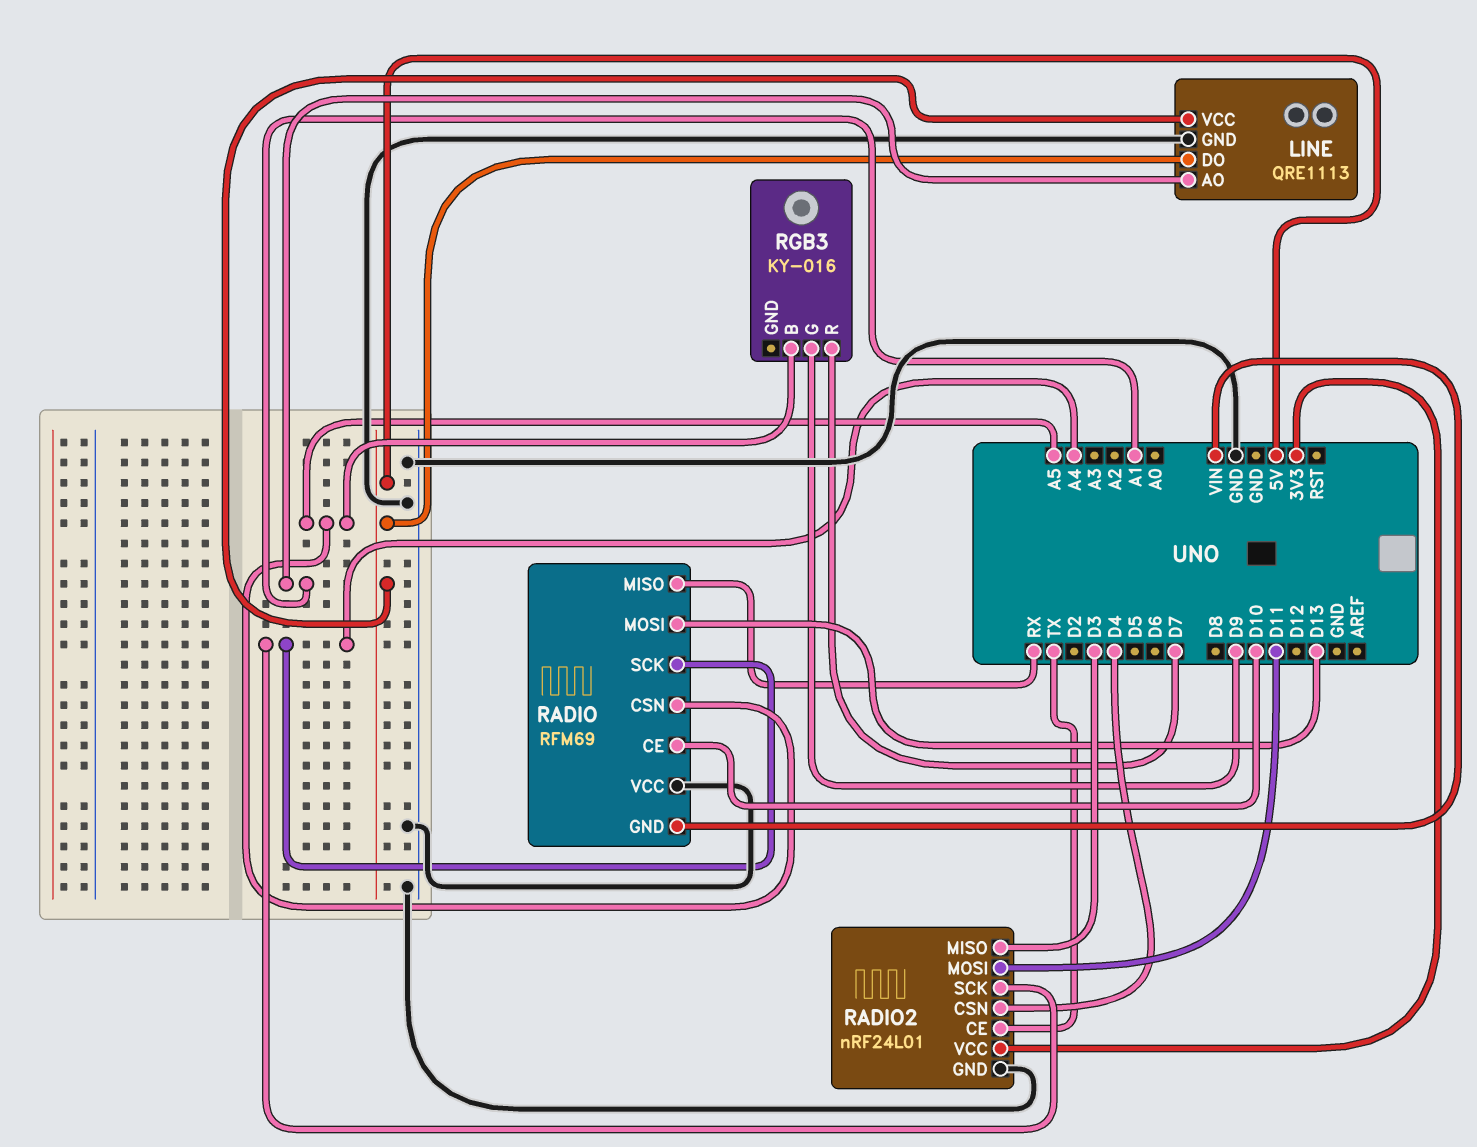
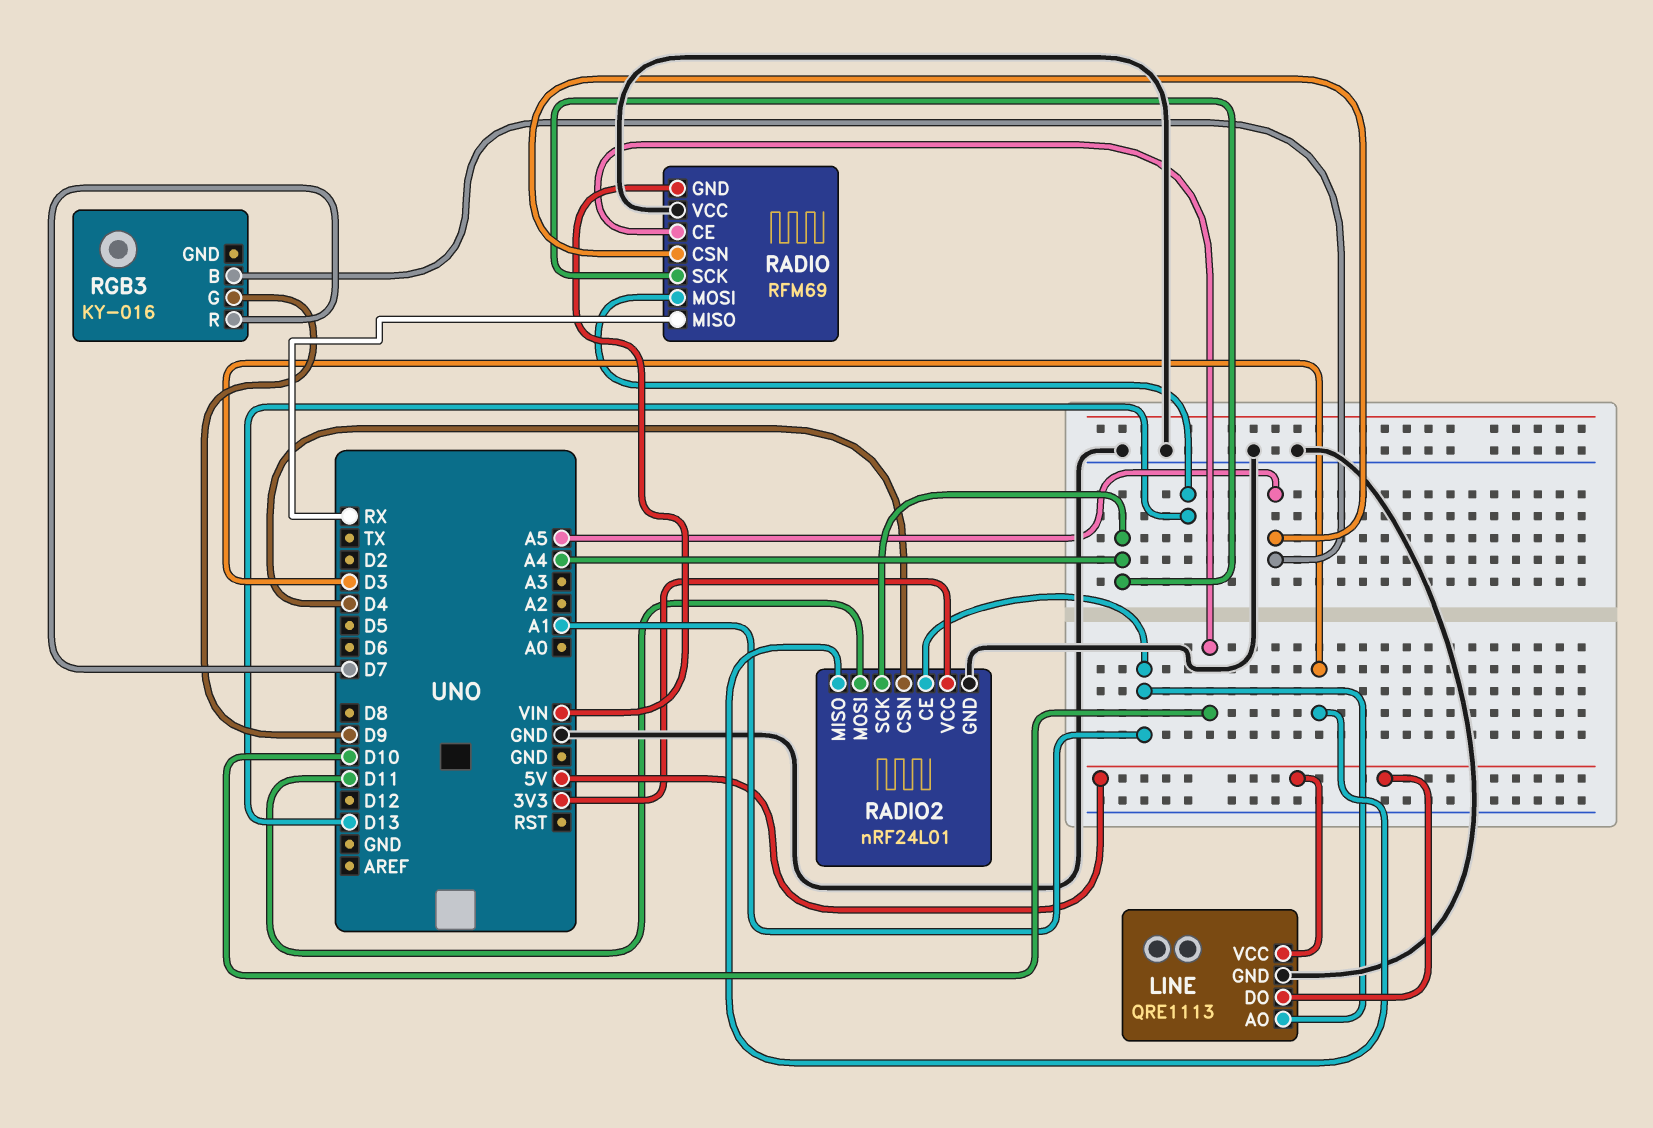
RADIO2 pin CE: TX -> A1

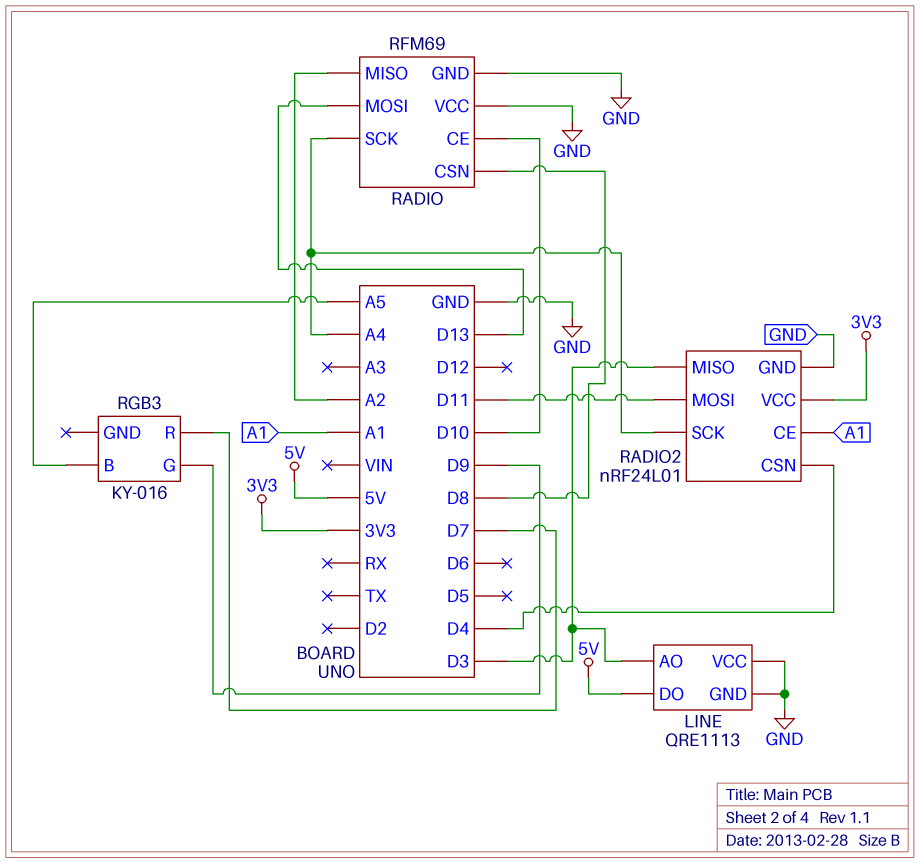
LINE pin AO: A1 -> D3
LINE pin VCC: 5V -> GND
RADIO pin CSN: A5 -> D8
RADIO pin GND: VIN -> GND
RADIO pin MISO: RX -> A2

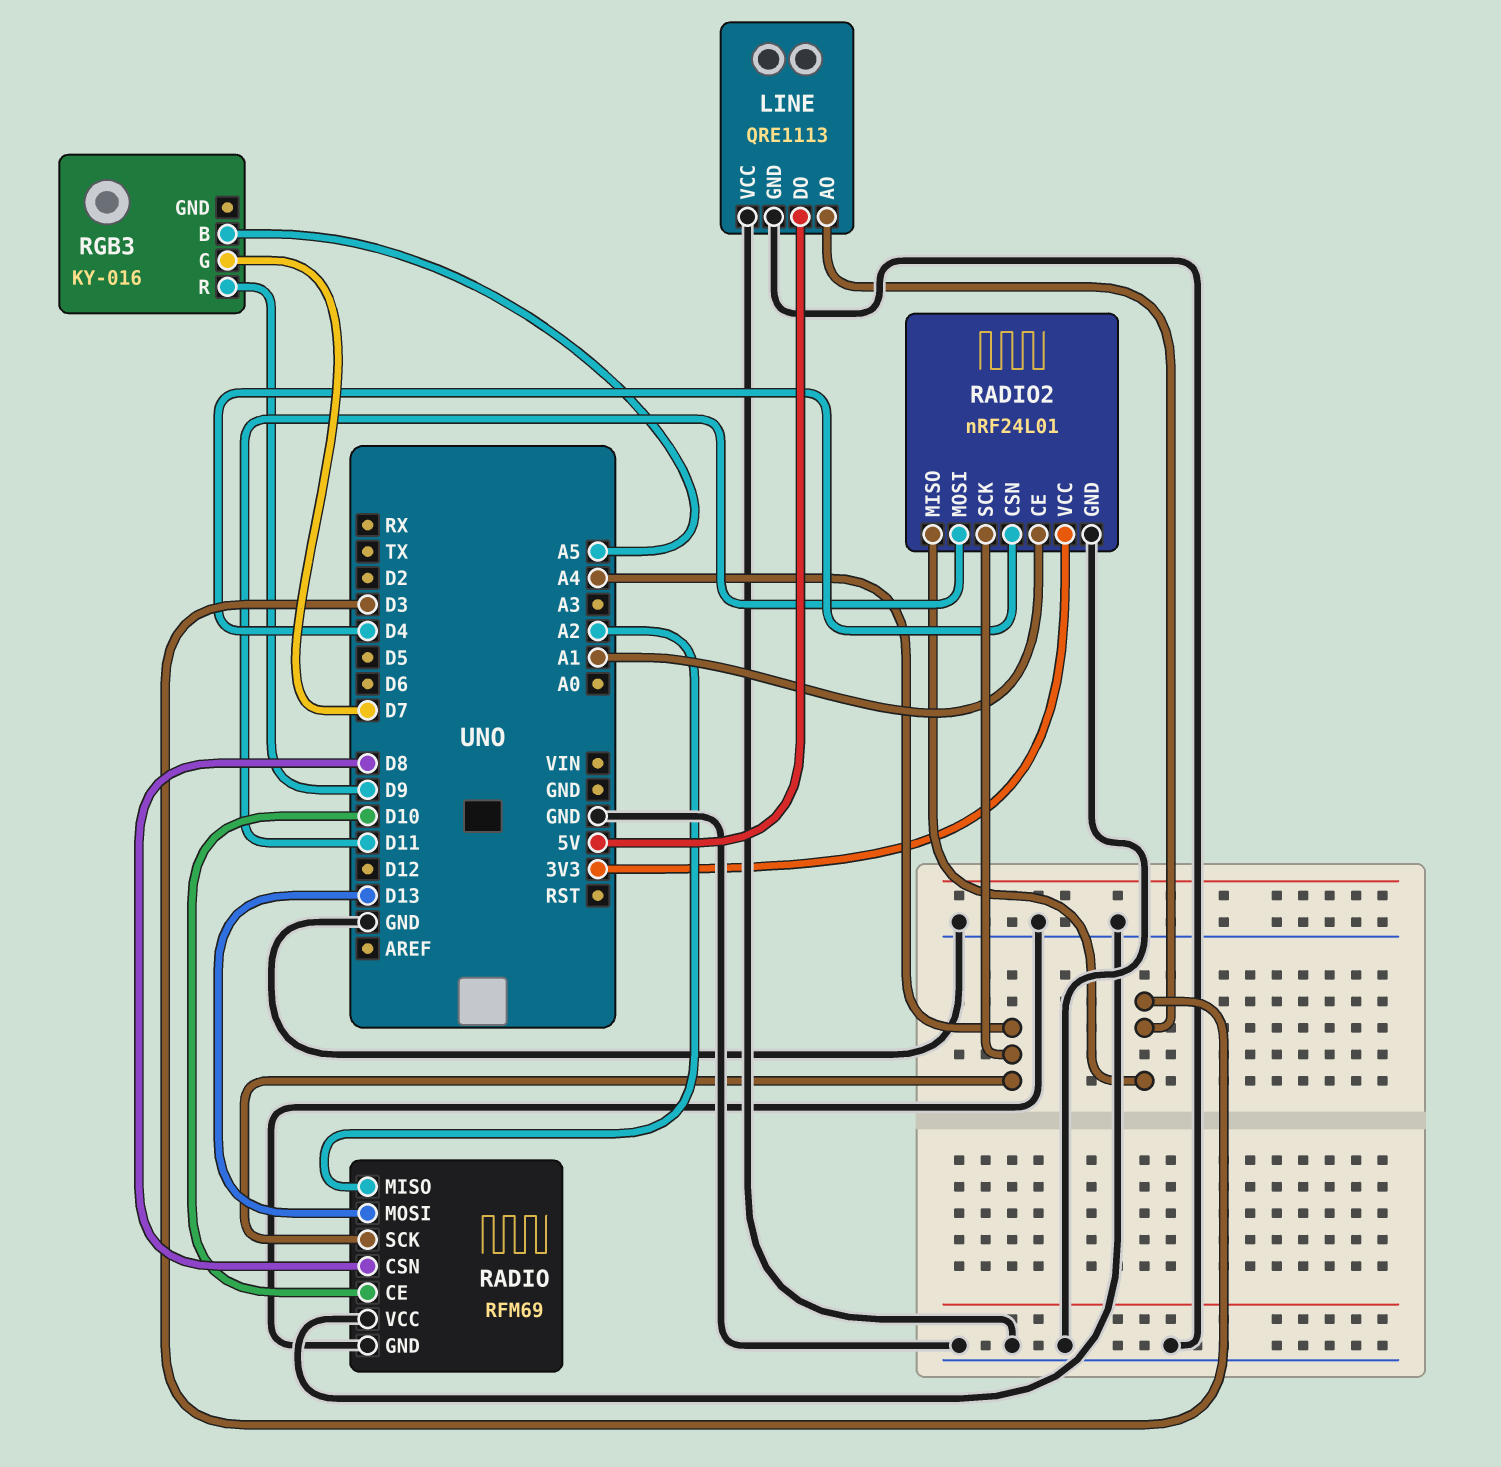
RGB3 pin G: D9 -> D7
RGB3 pin R: D7 -> D9

